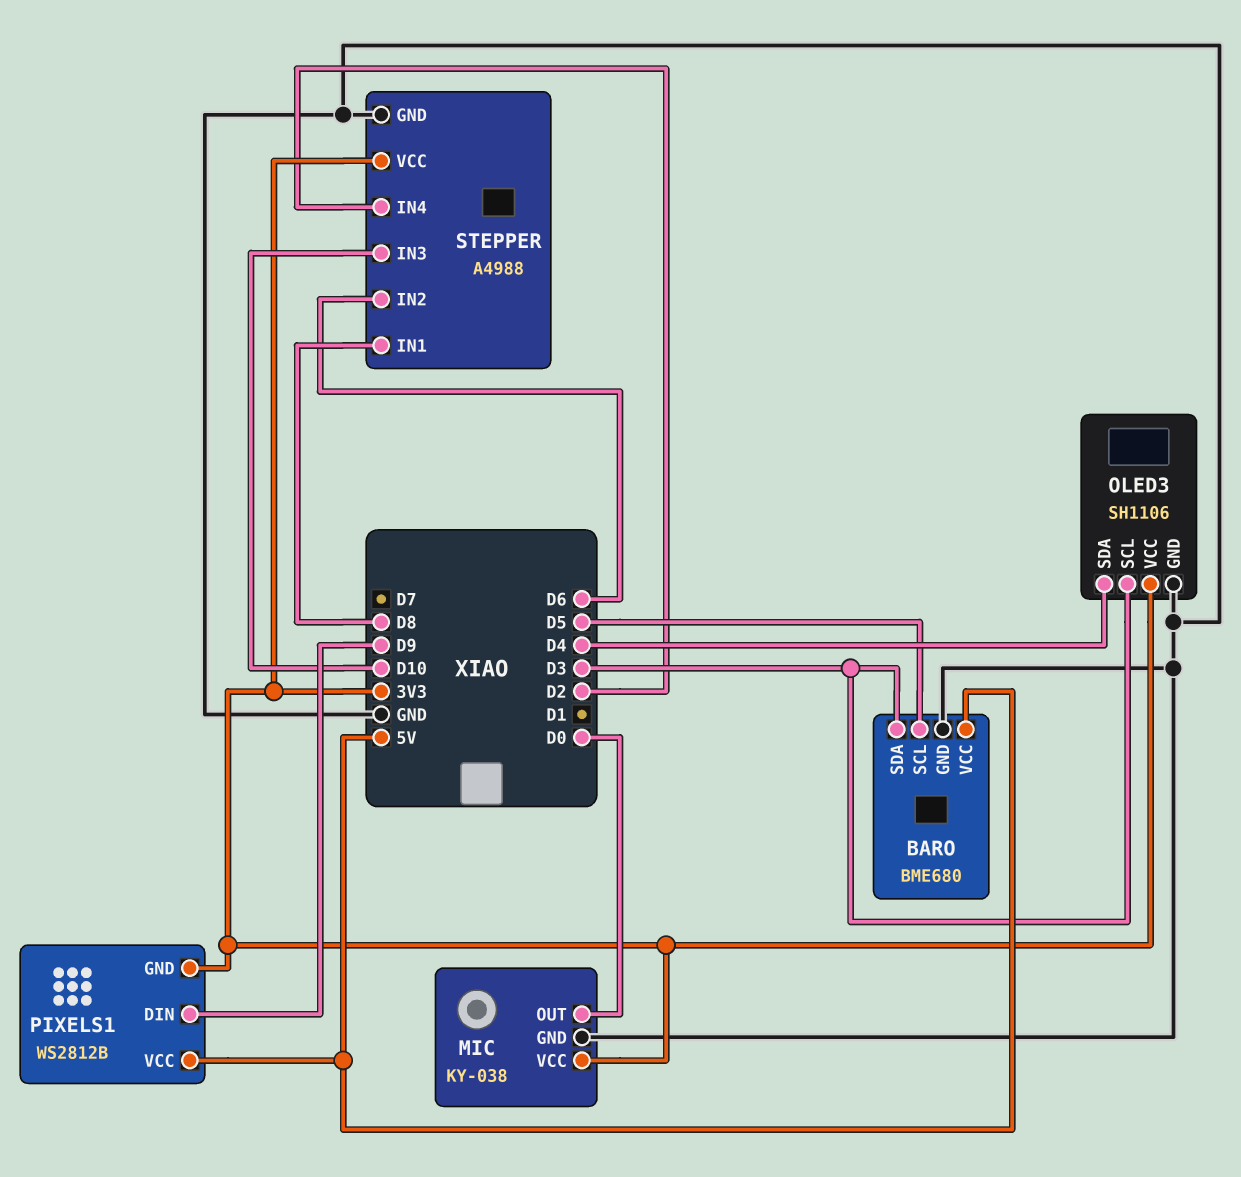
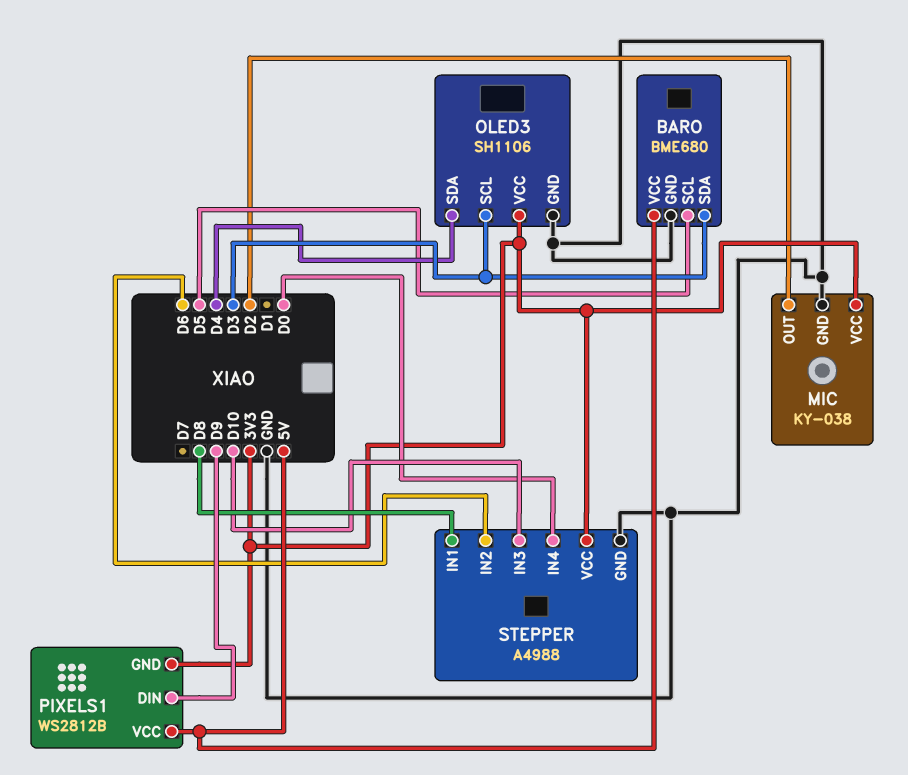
MIC pin OUT: D0 -> D2
STEPPER pin IN4: D2 -> D0

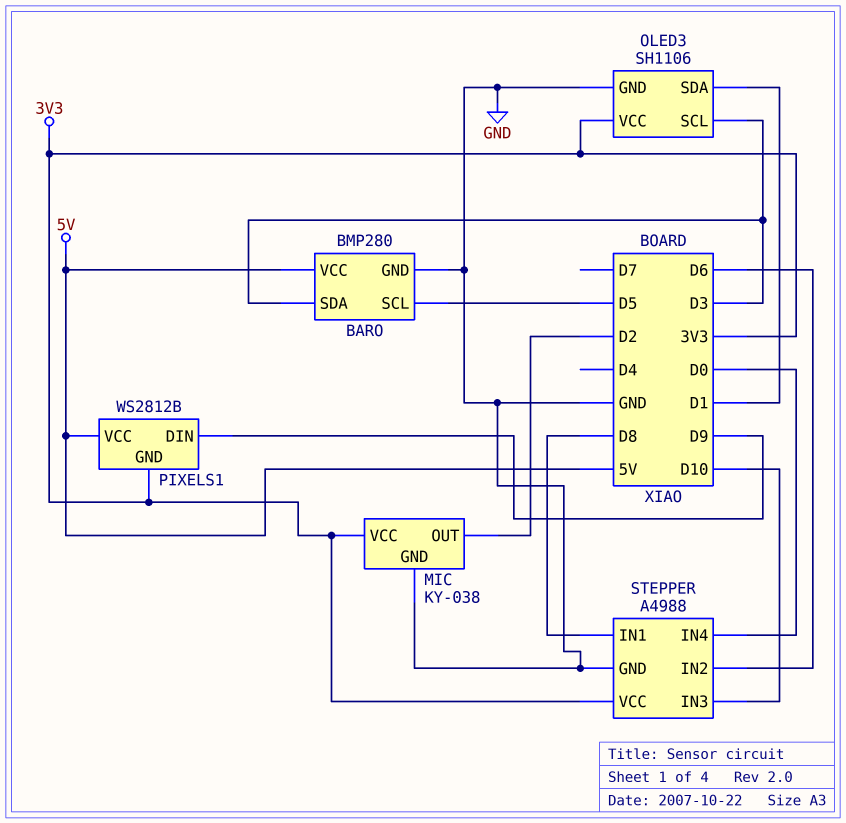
BARO: BME680 -> BMP280
OLED3 pin SDA: D4 -> D1

